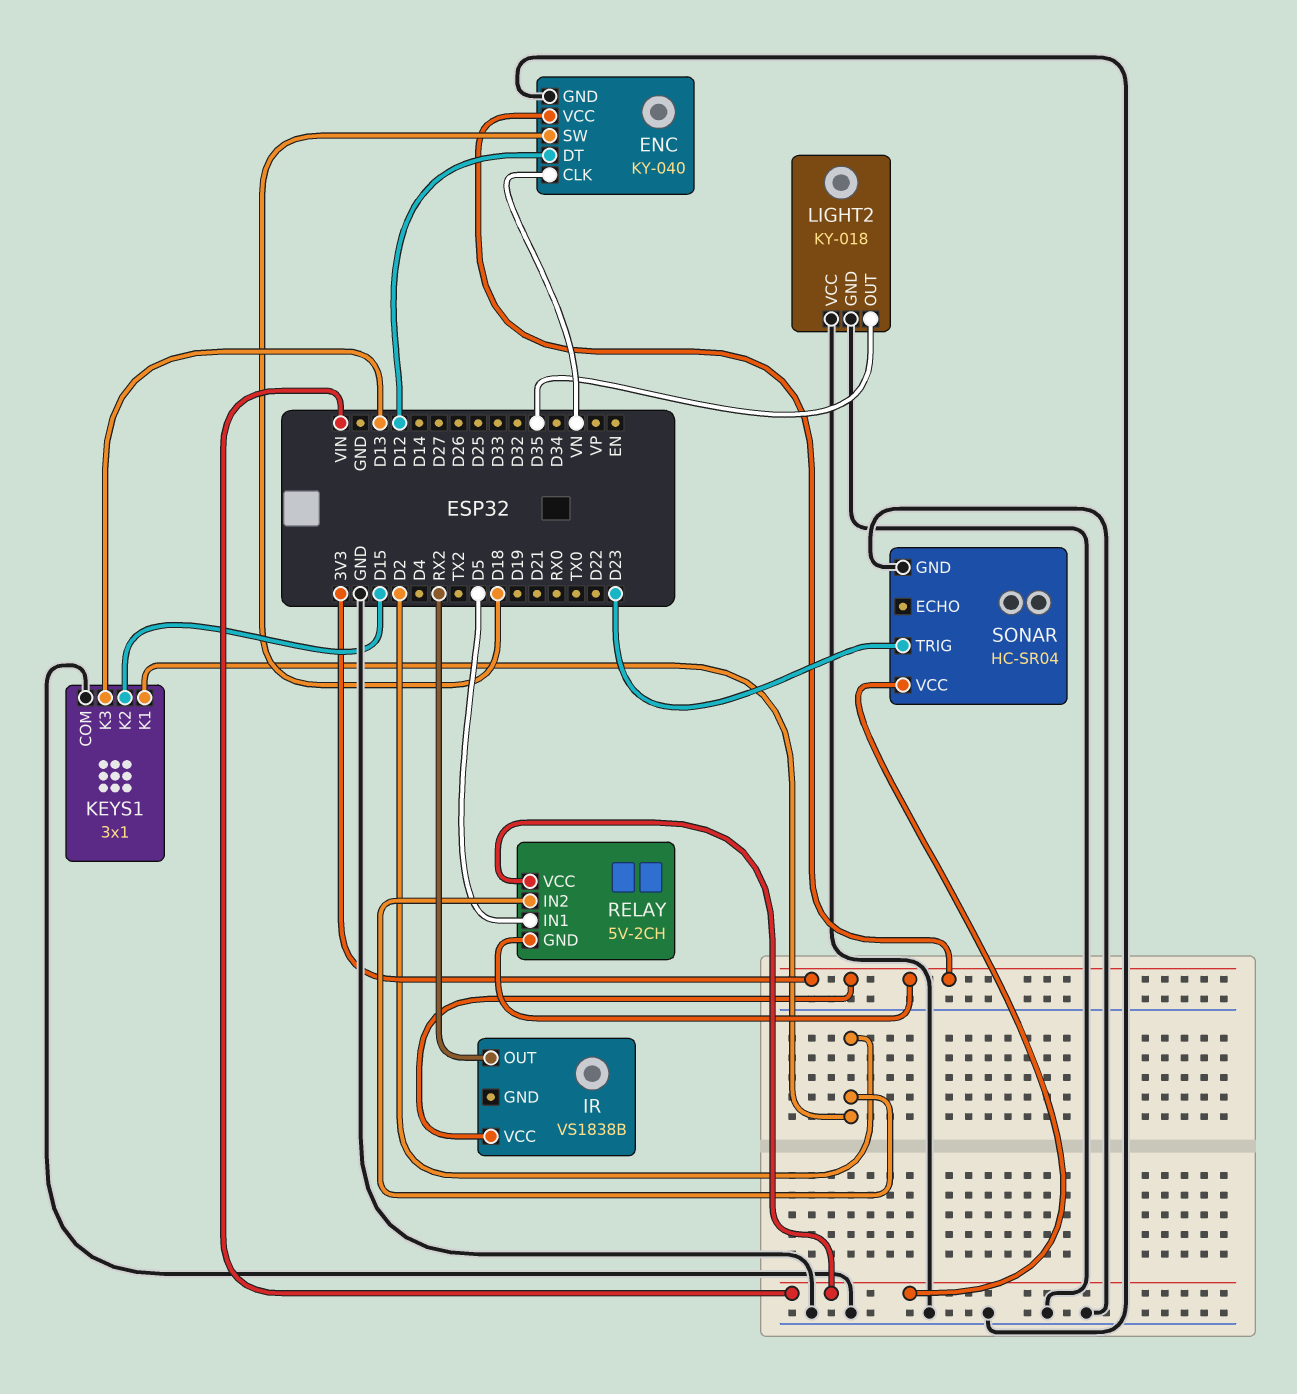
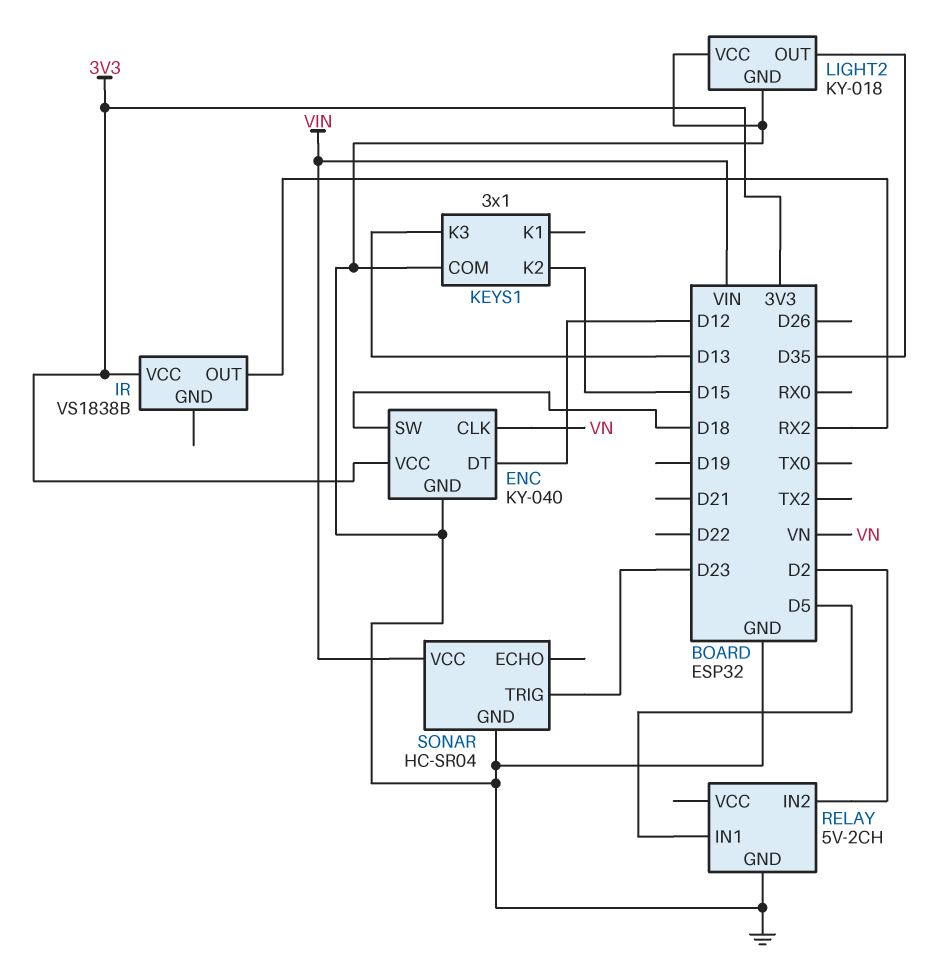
KEYS1 pin K1: D2 -> none
RELAY pin GND: 3V3 -> GND
RELAY pin VCC: VIN -> none

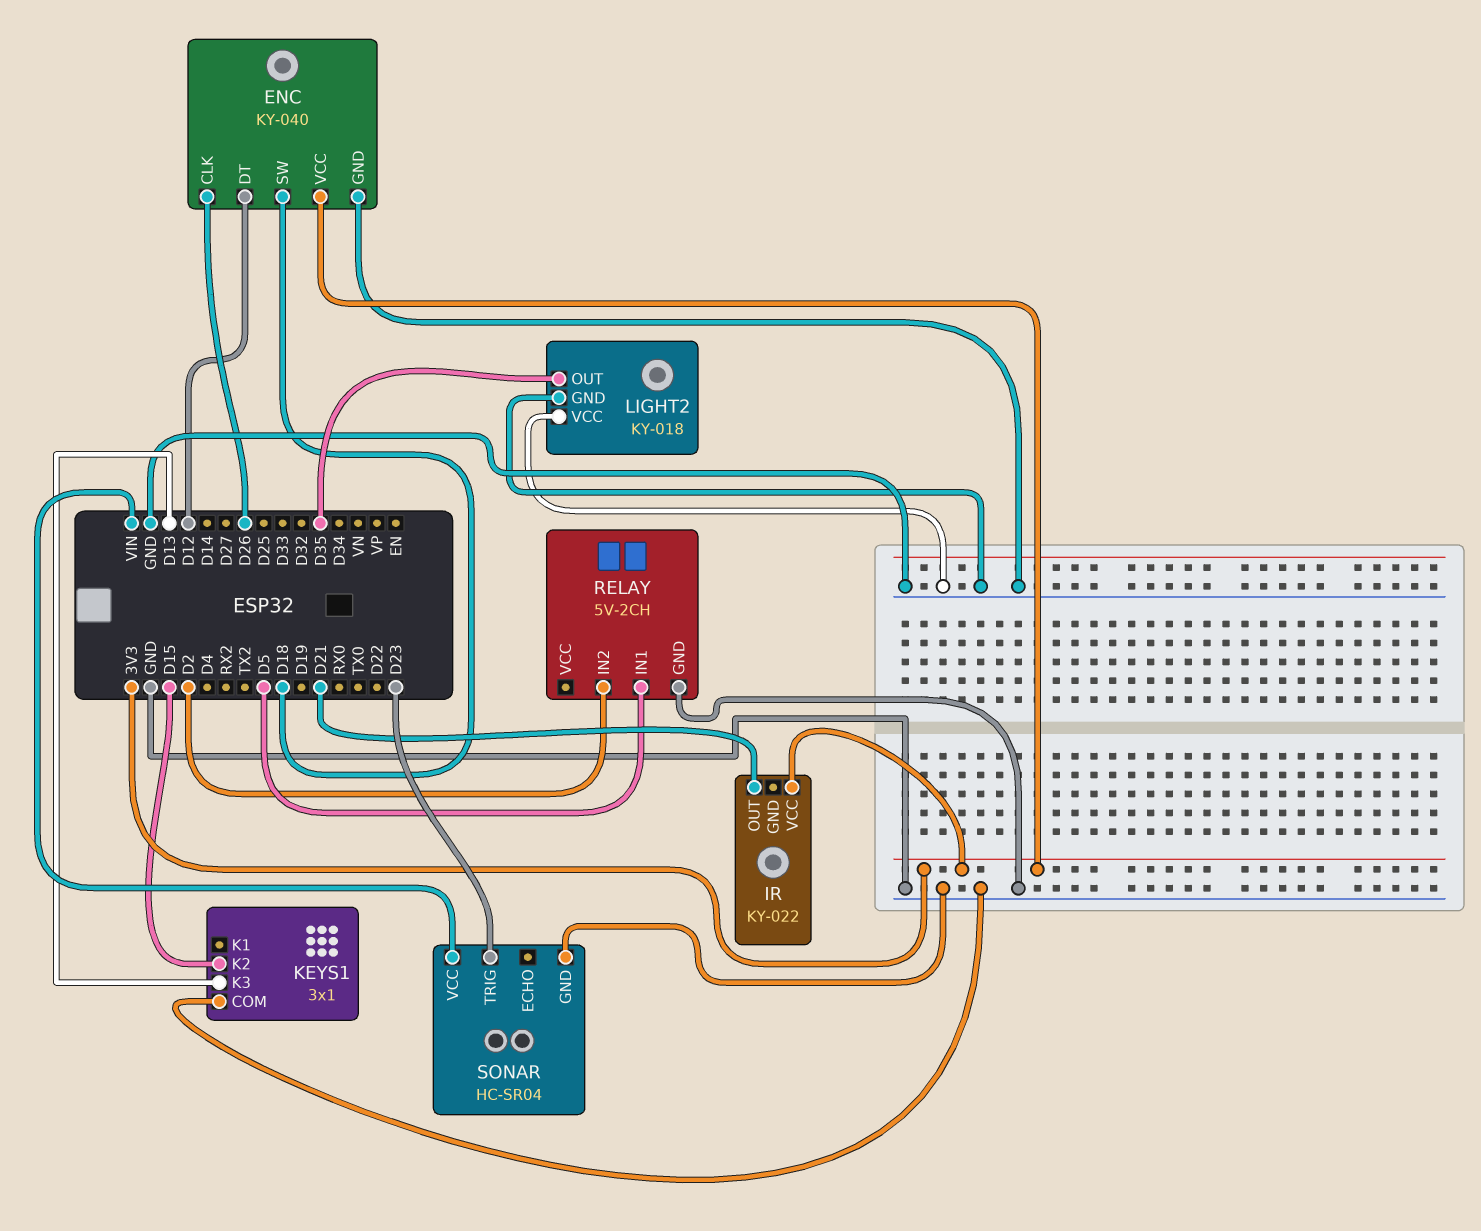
ENC pin CLK: VN -> D26
IR: VS1838B -> KY-022
IR pin OUT: RX2 -> D21

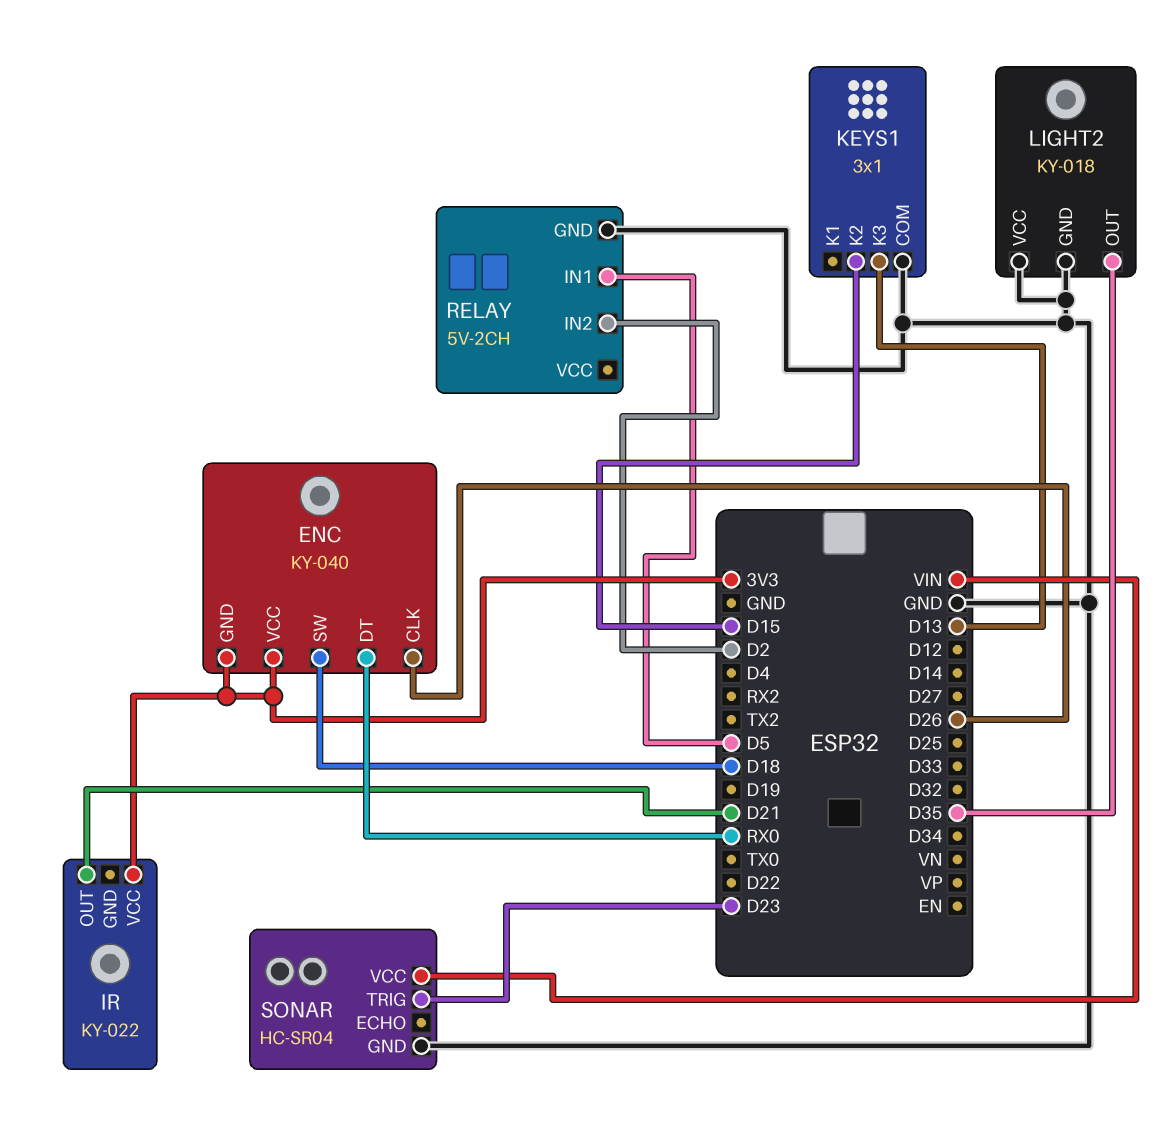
ENC pin DT: D12 -> RX0
ENC pin GND: GND -> 3V3

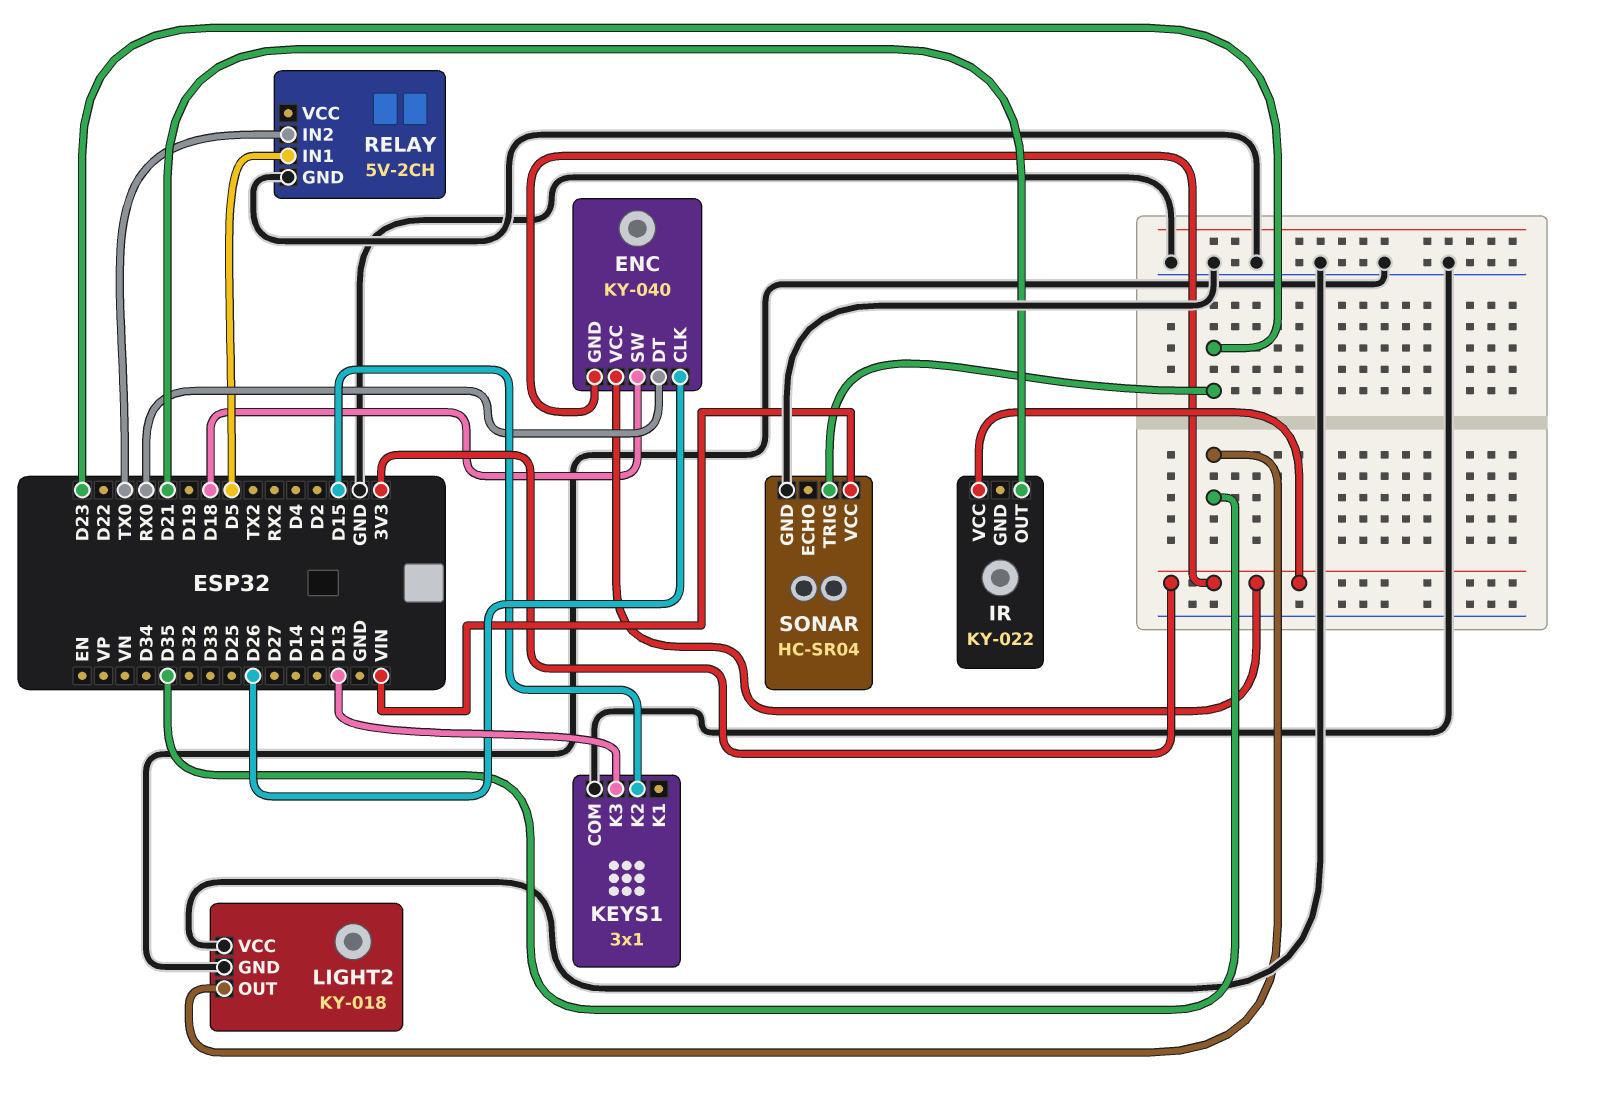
RELAY pin IN2: D2 -> TX0

